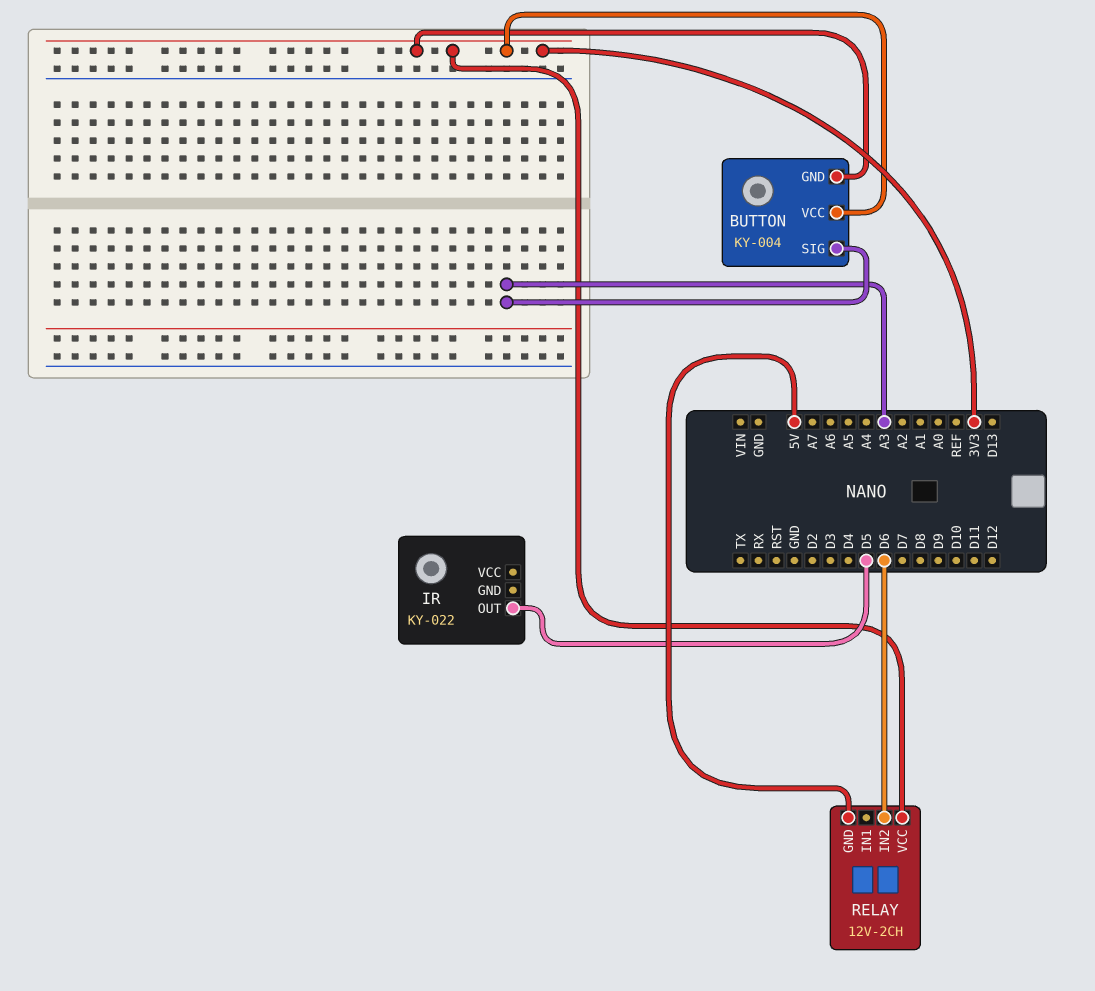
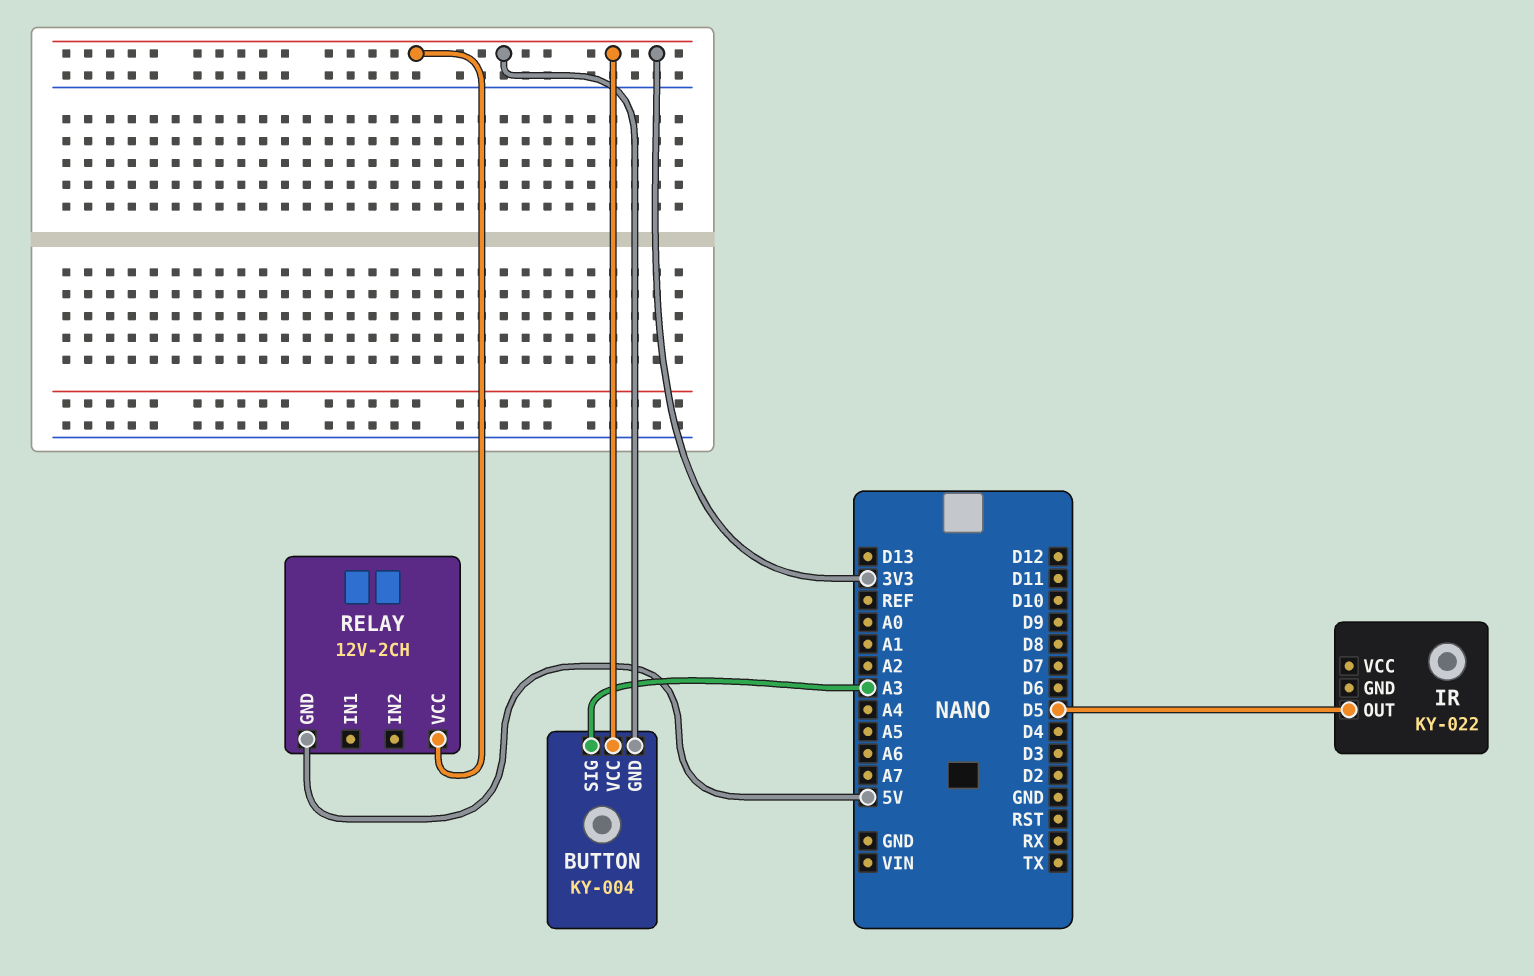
RELAY pin IN2: D6 -> none

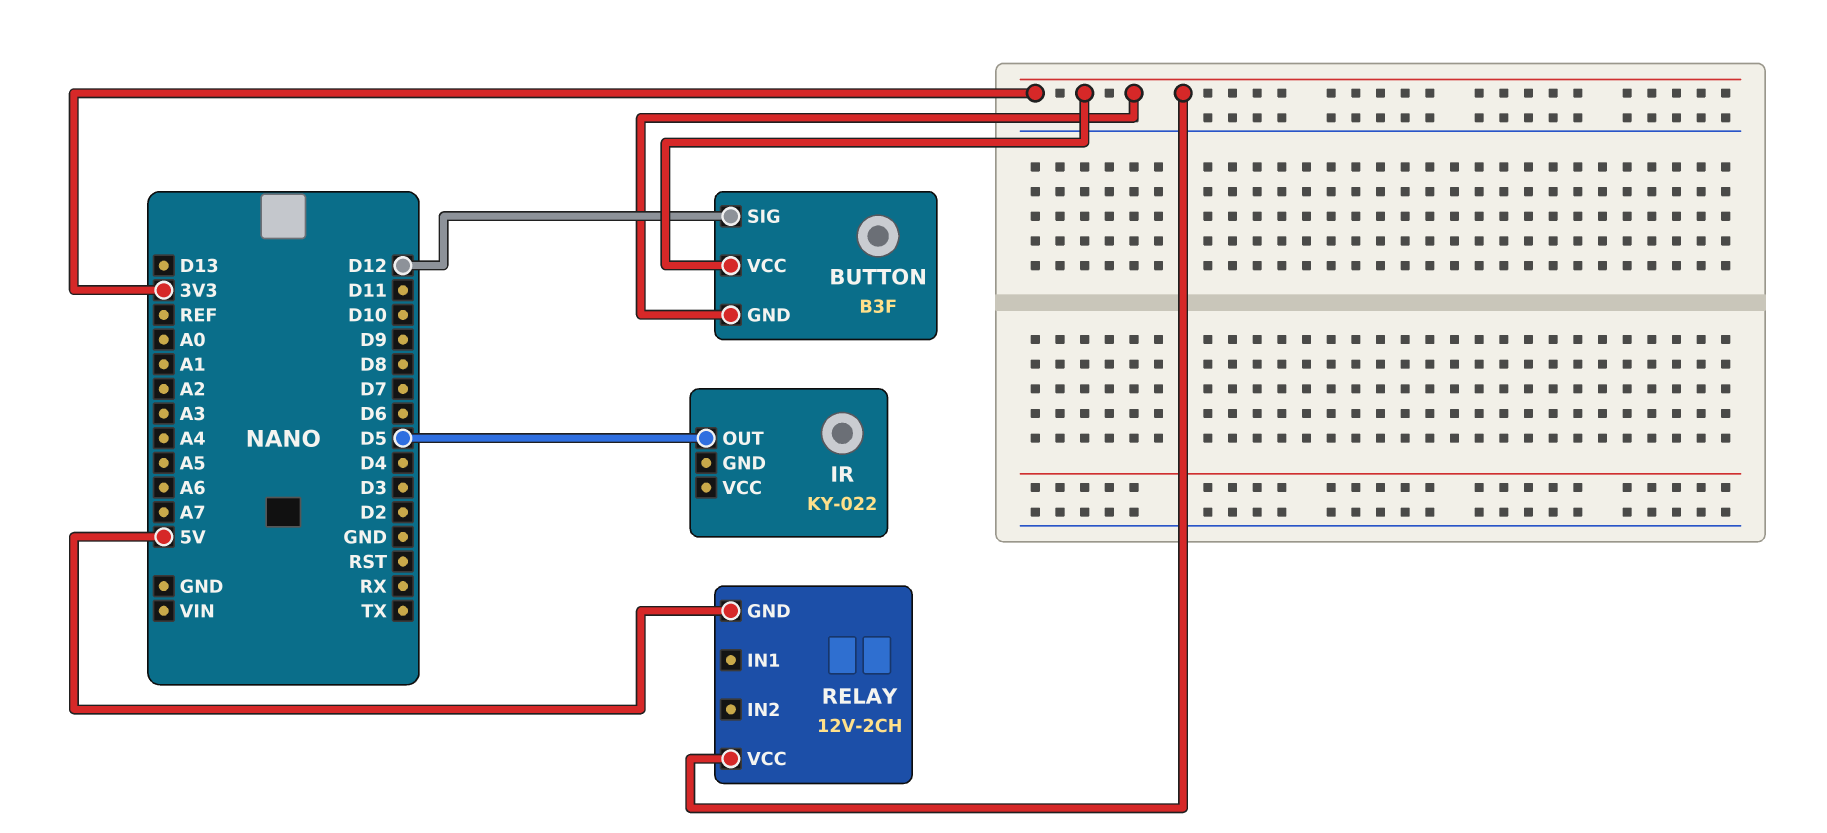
BUTTON: KY-004 -> B3F
BUTTON pin SIG: A3 -> D12

